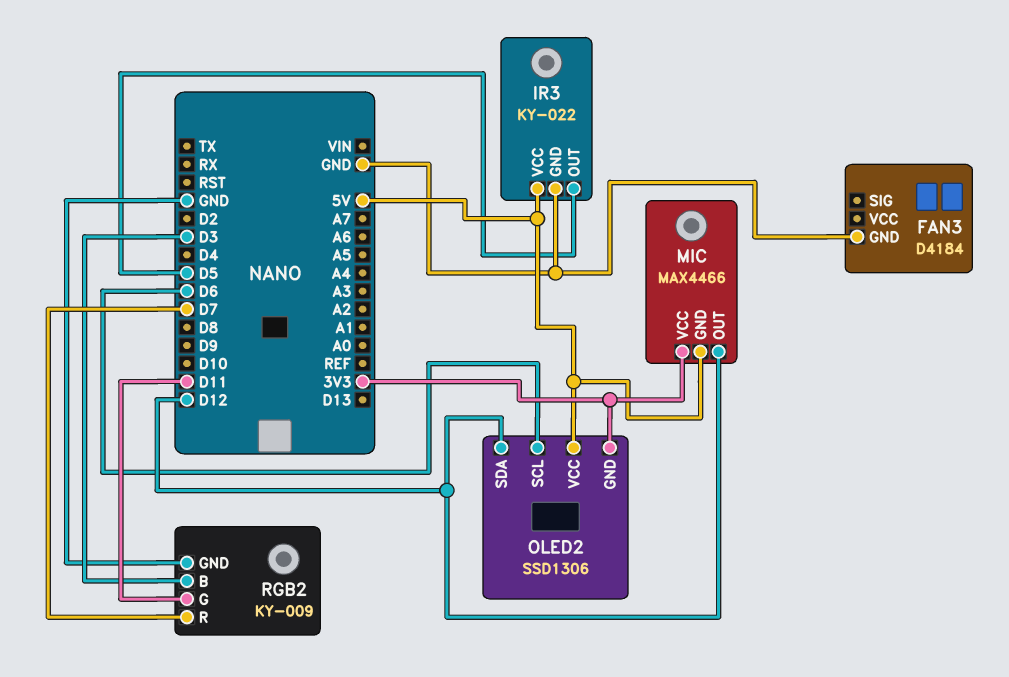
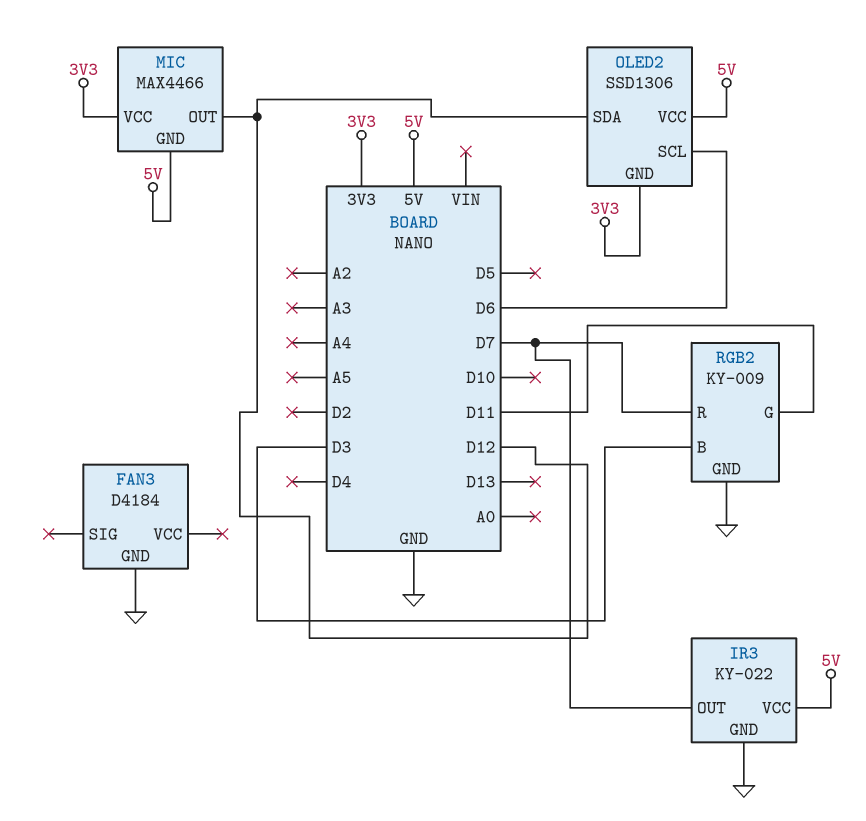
IR3 pin OUT: D5 -> D7

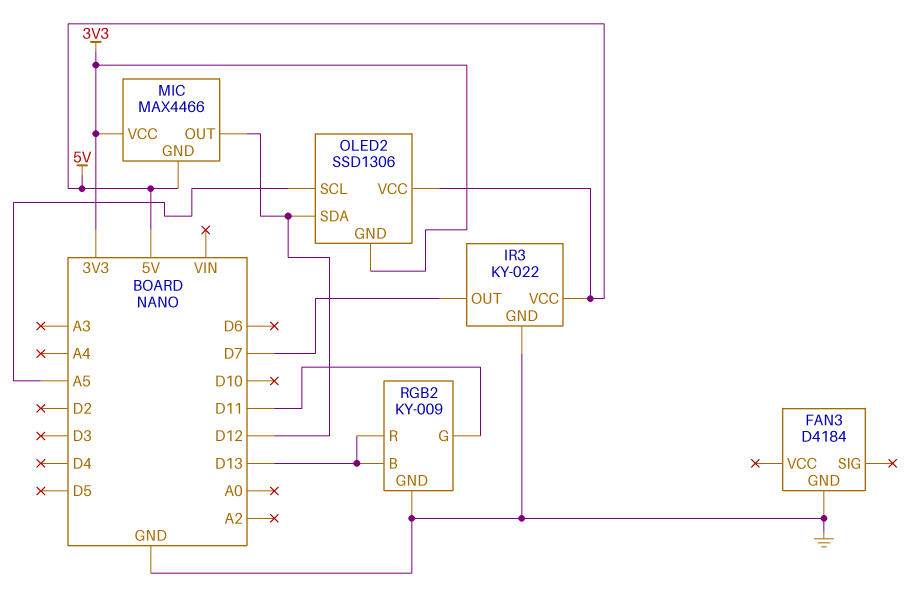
OLED2 pin SCL: D6 -> A5
RGB2 pin B: D3 -> D13
RGB2 pin R: D7 -> D13

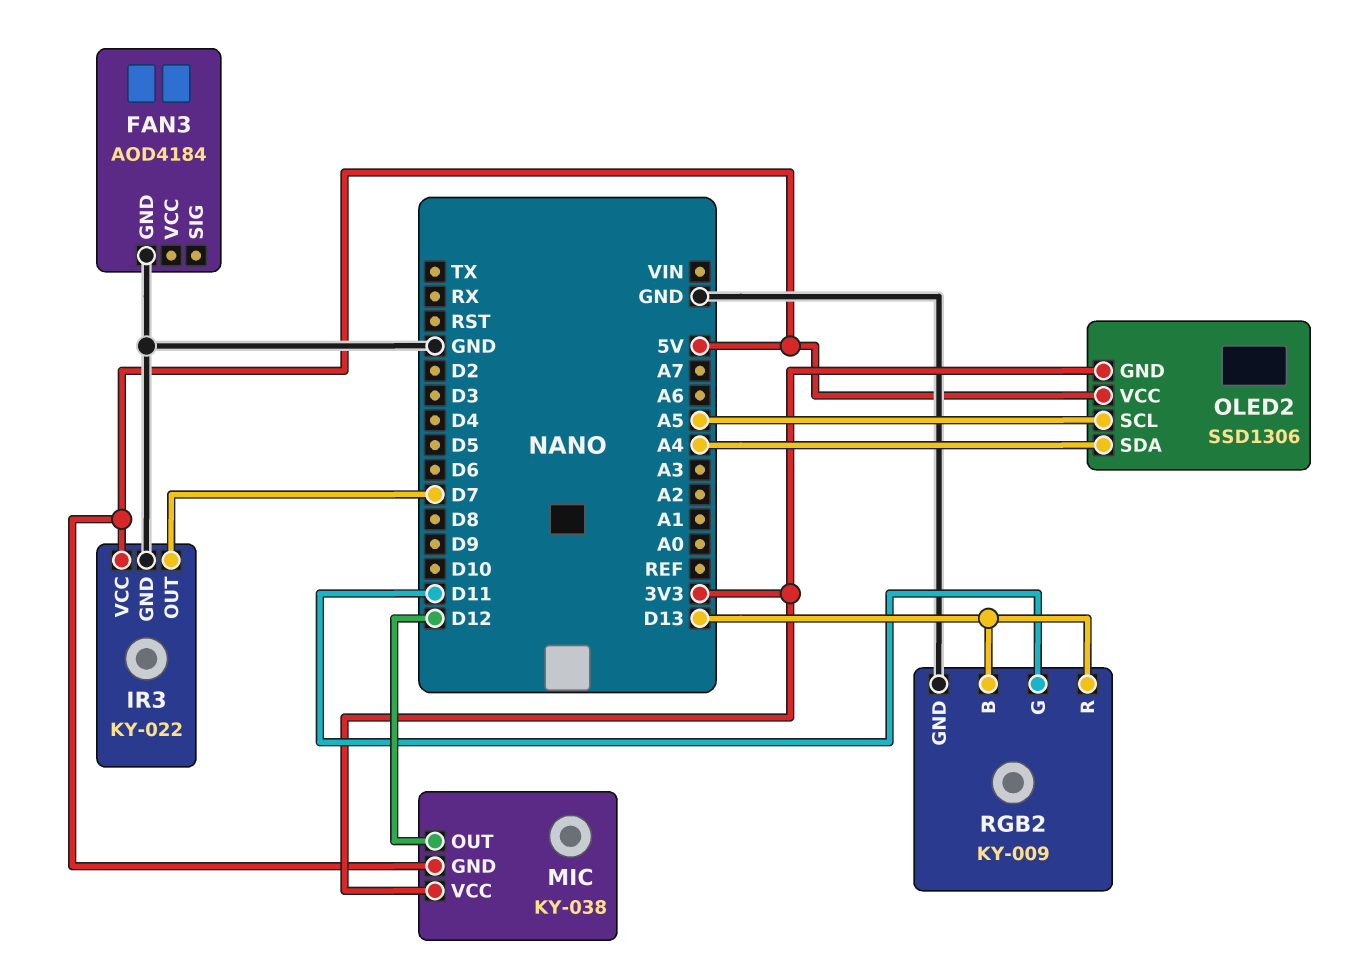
FAN3: D4184 -> AOD4184
MIC: MAX4466 -> KY-038
OLED2 pin SDA: D12 -> A4

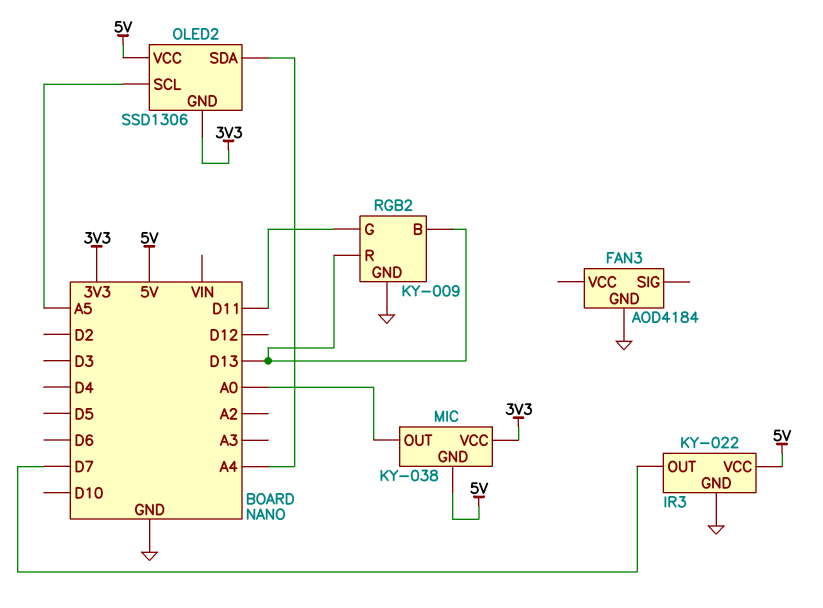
MIC pin OUT: D12 -> A0

